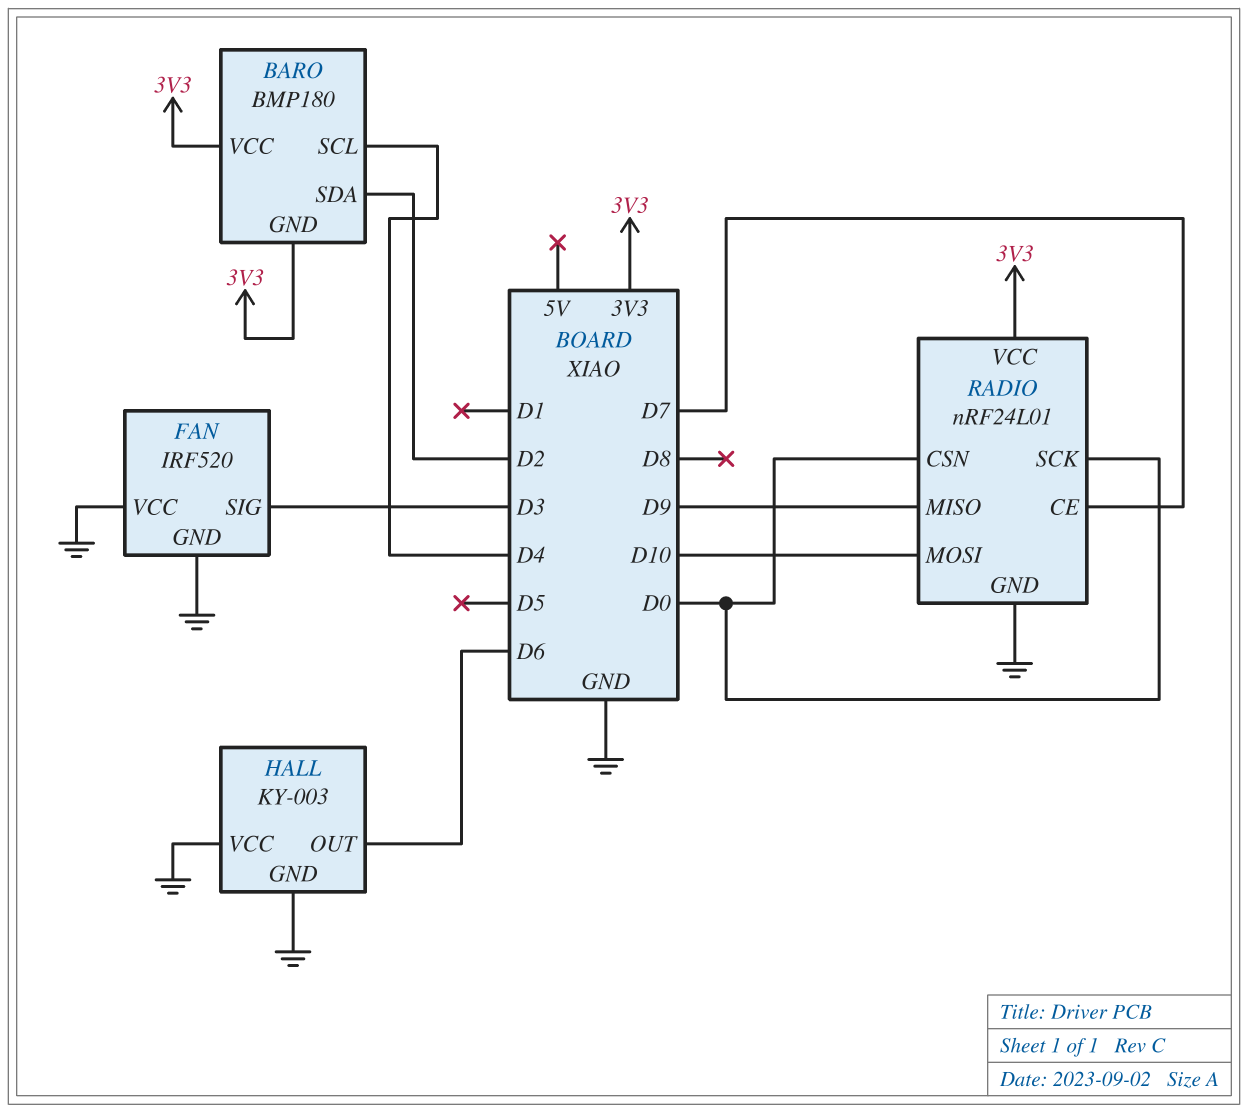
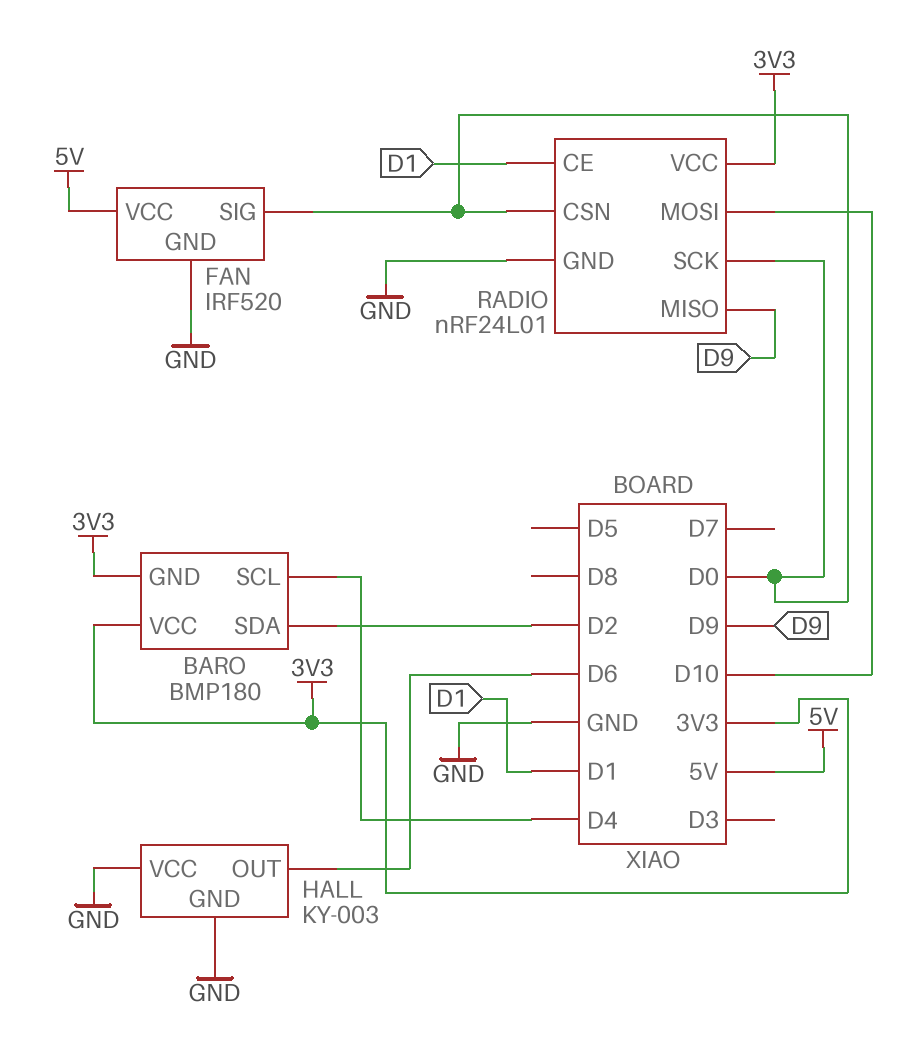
FAN pin SIG: D3 -> D0
FAN pin VCC: GND -> 5V
RADIO pin CE: D7 -> D1

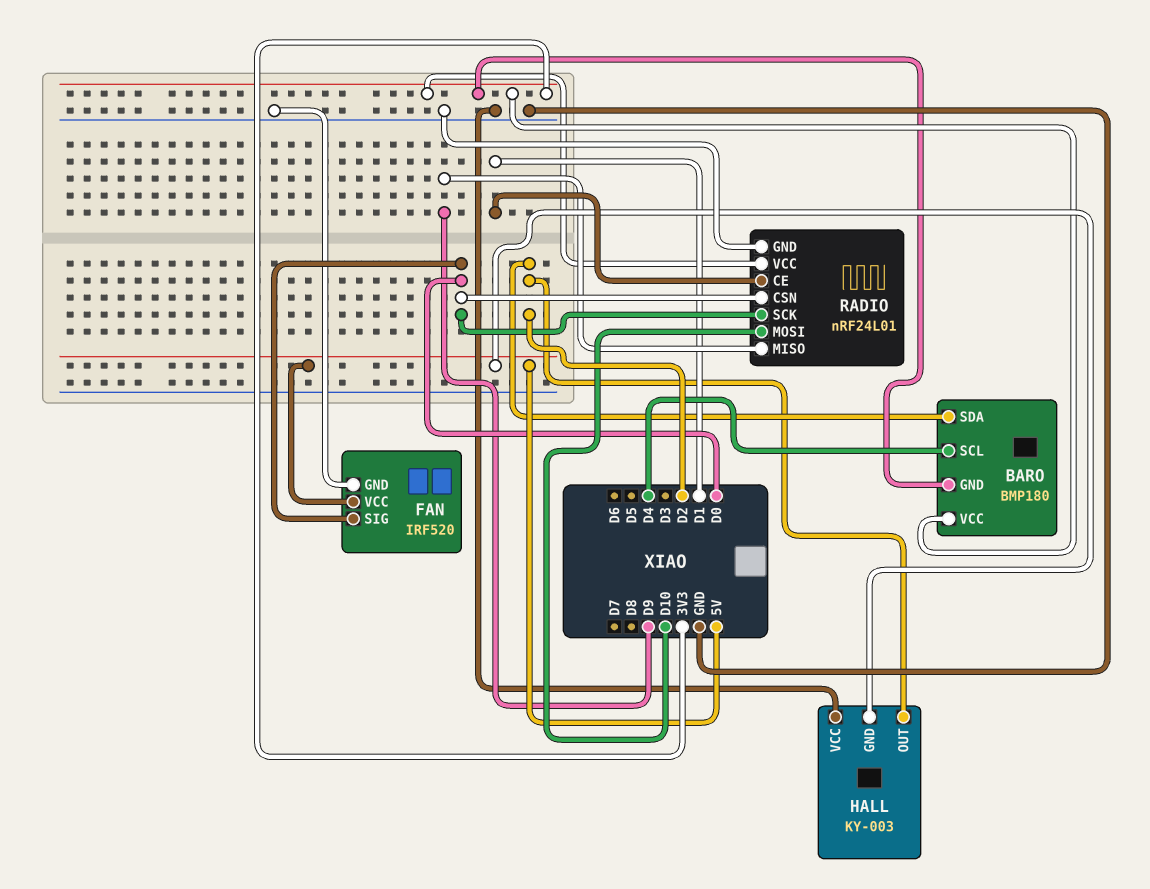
HALL pin GND: GND -> 5V
HALL pin OUT: D6 -> D2

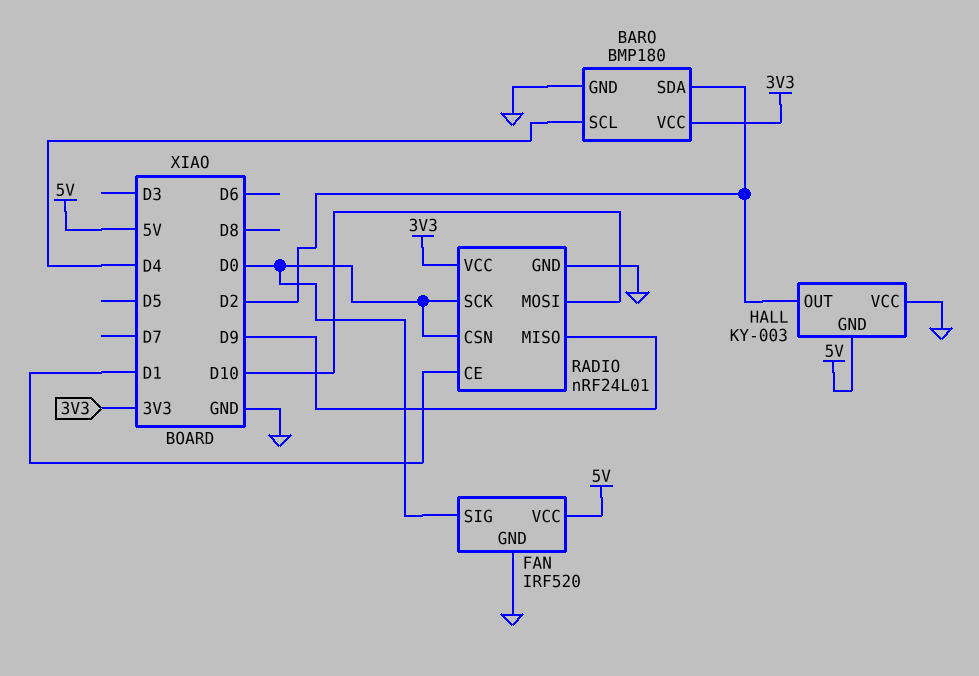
BARO pin GND: 3V3 -> GND

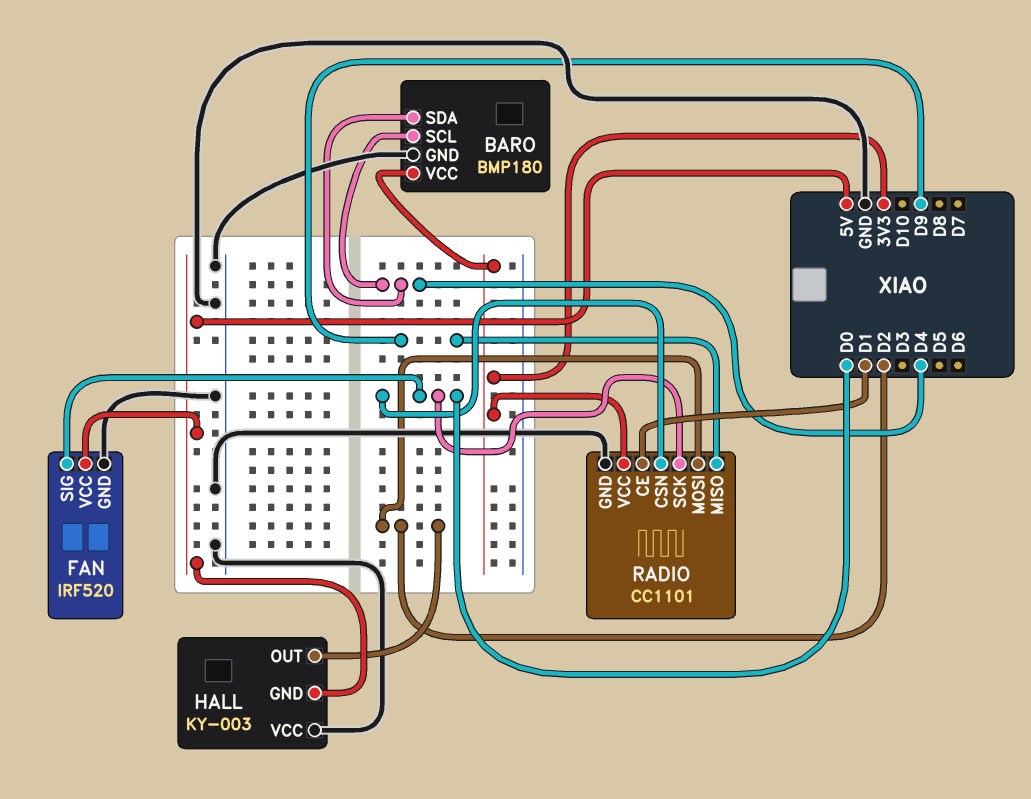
BARO pin SDA: D2 -> D4
RADIO: nRF24L01 -> CC1101
RADIO pin MOSI: D10 -> D2

